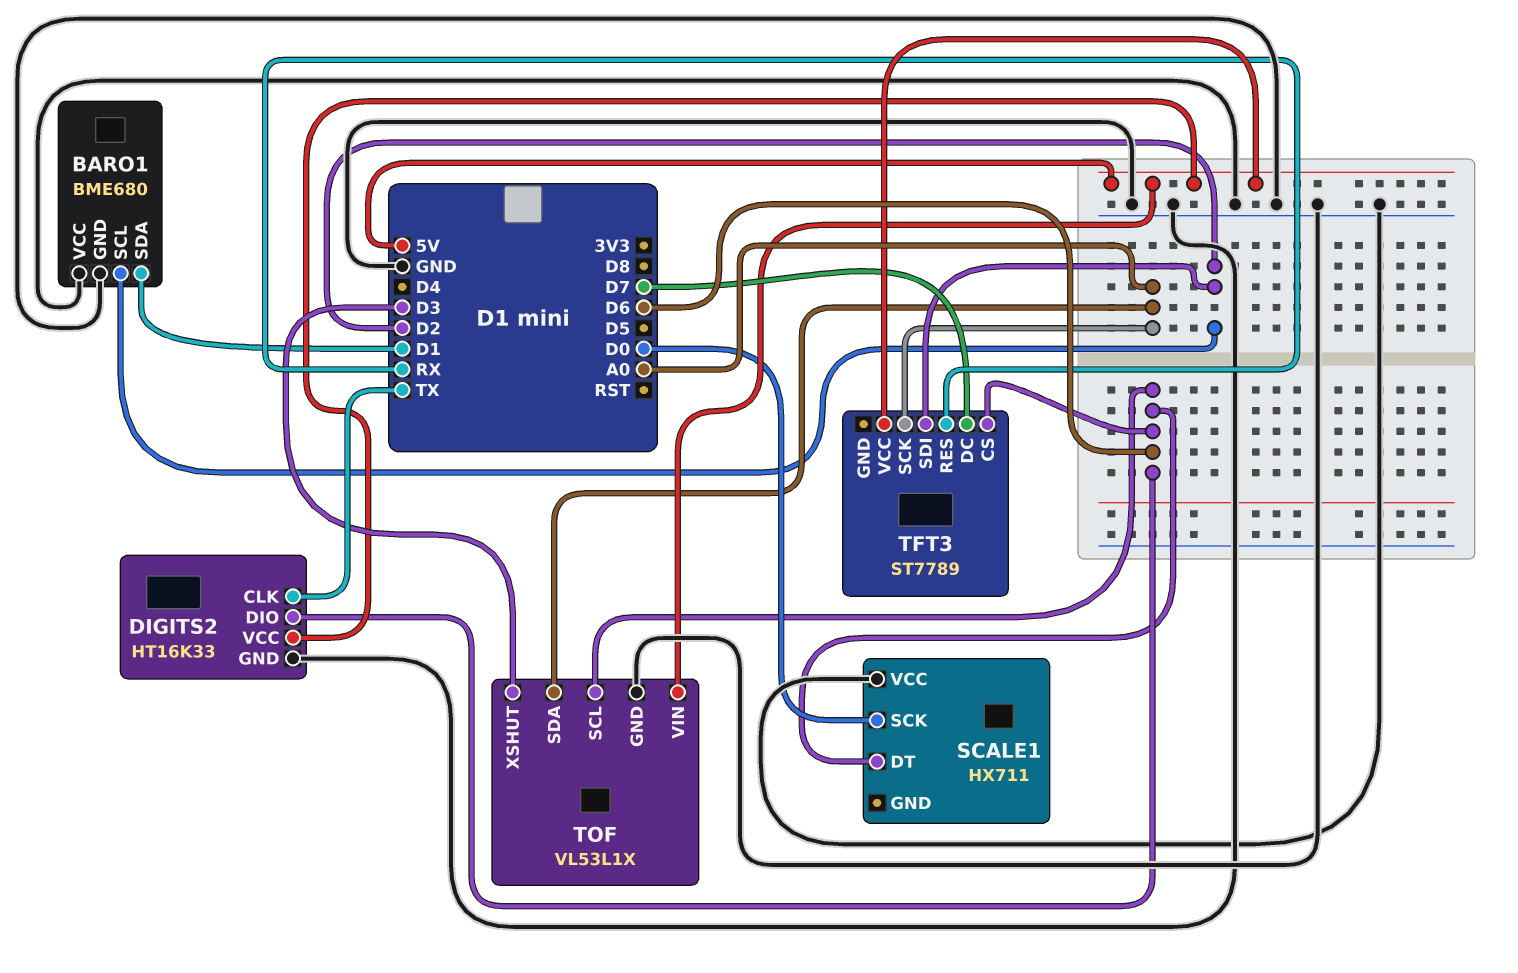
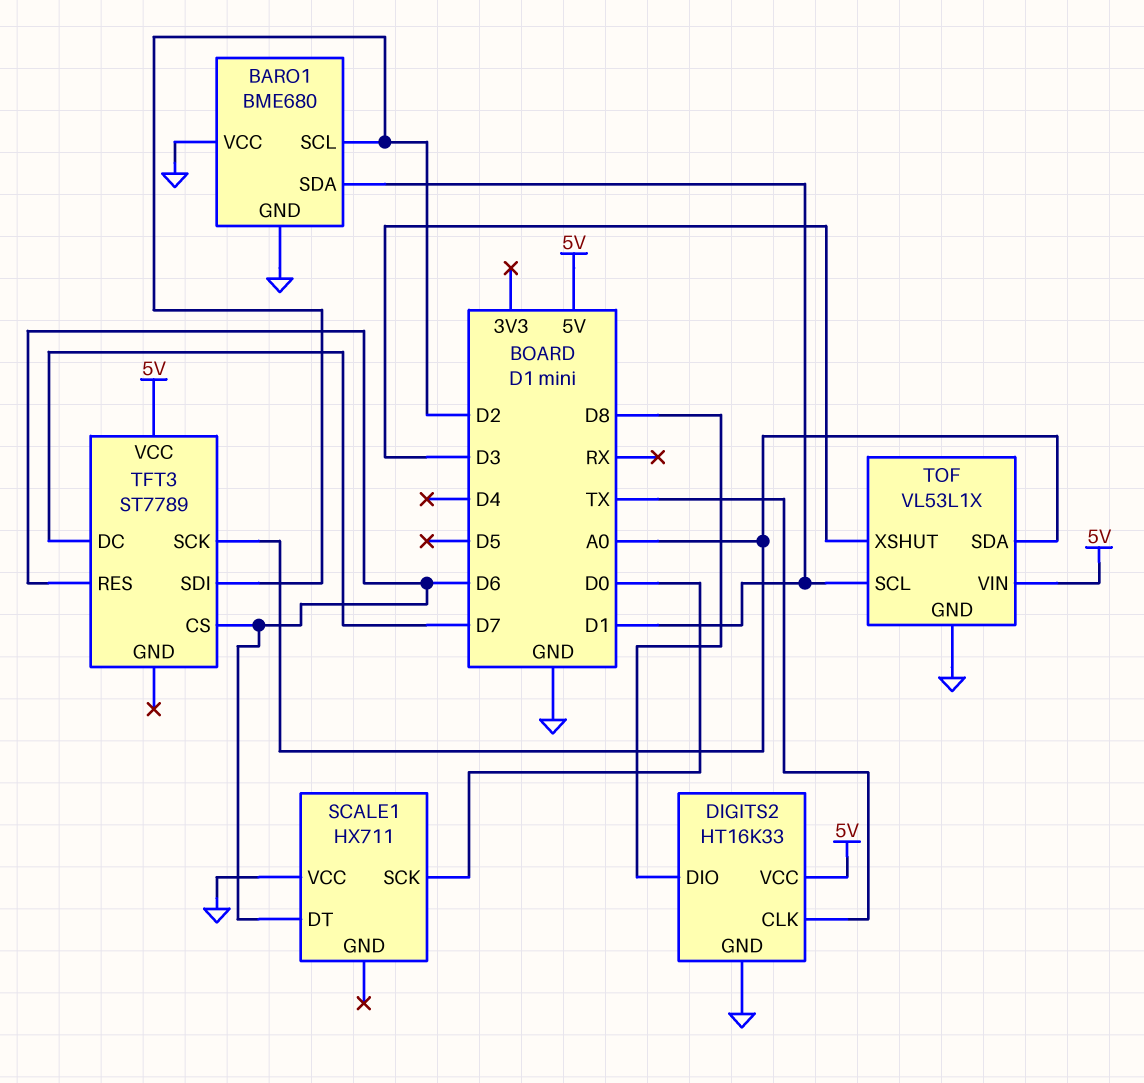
DIGITS2 pin DIO: D6 -> D8
TFT3 pin RES: RX -> D6
TOF pin SCL: D6 -> D1

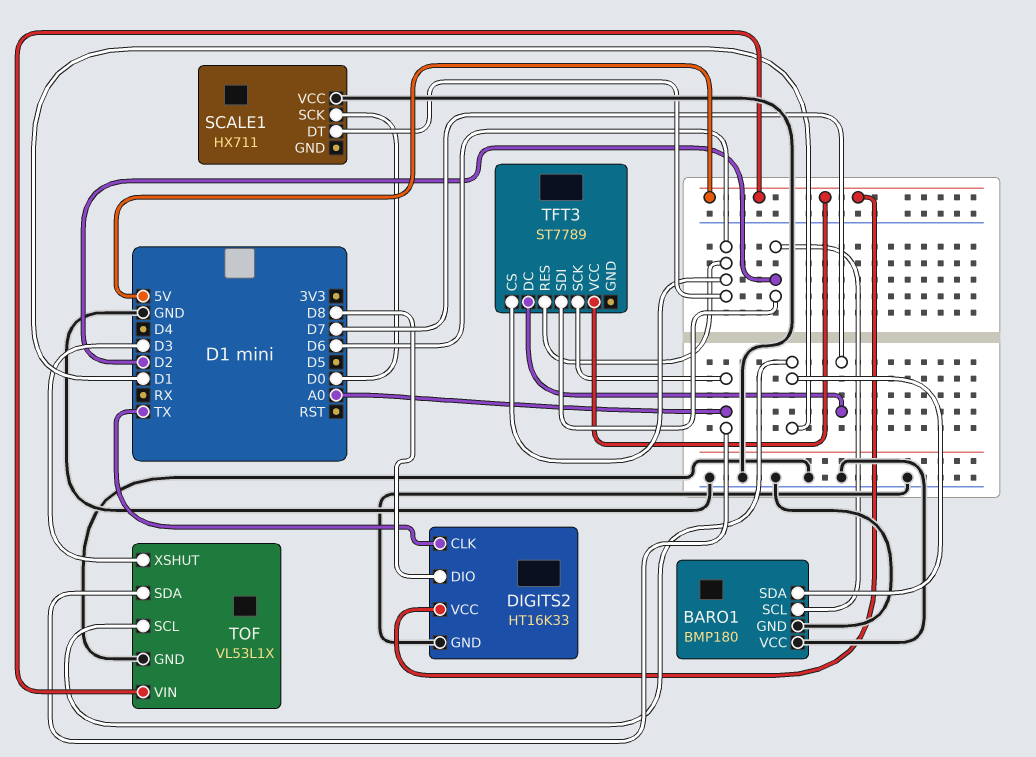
BARO1: BME680 -> BMP180

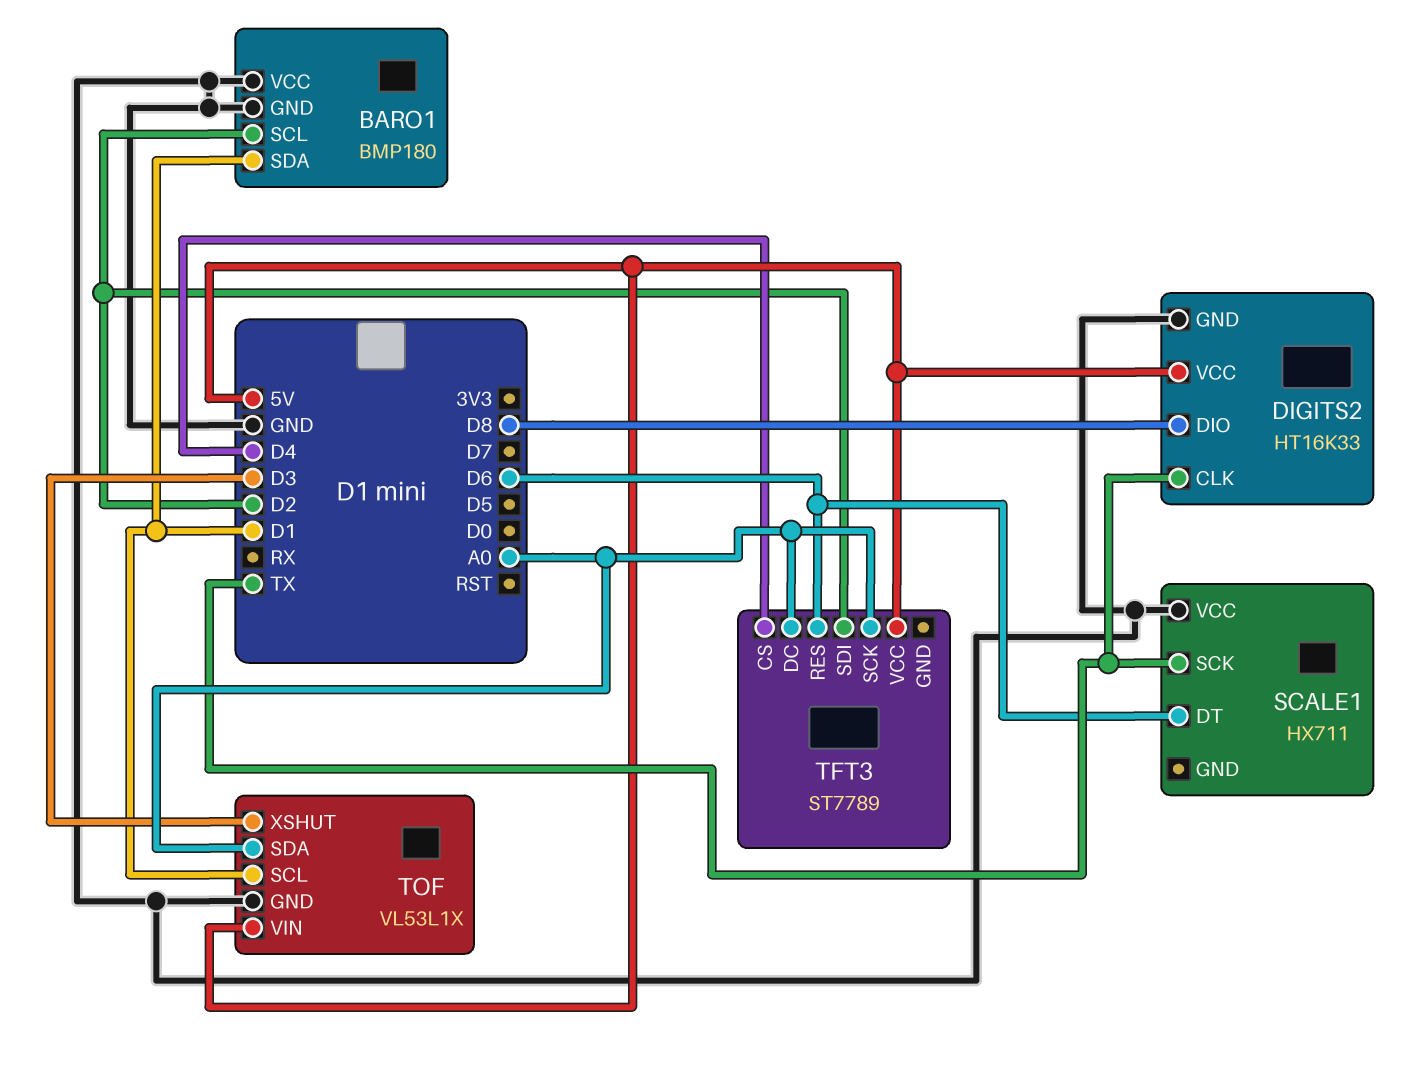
SCALE1 pin SCK: D0 -> TX
TFT3 pin CS: D6 -> D4
TFT3 pin DC: D7 -> A0

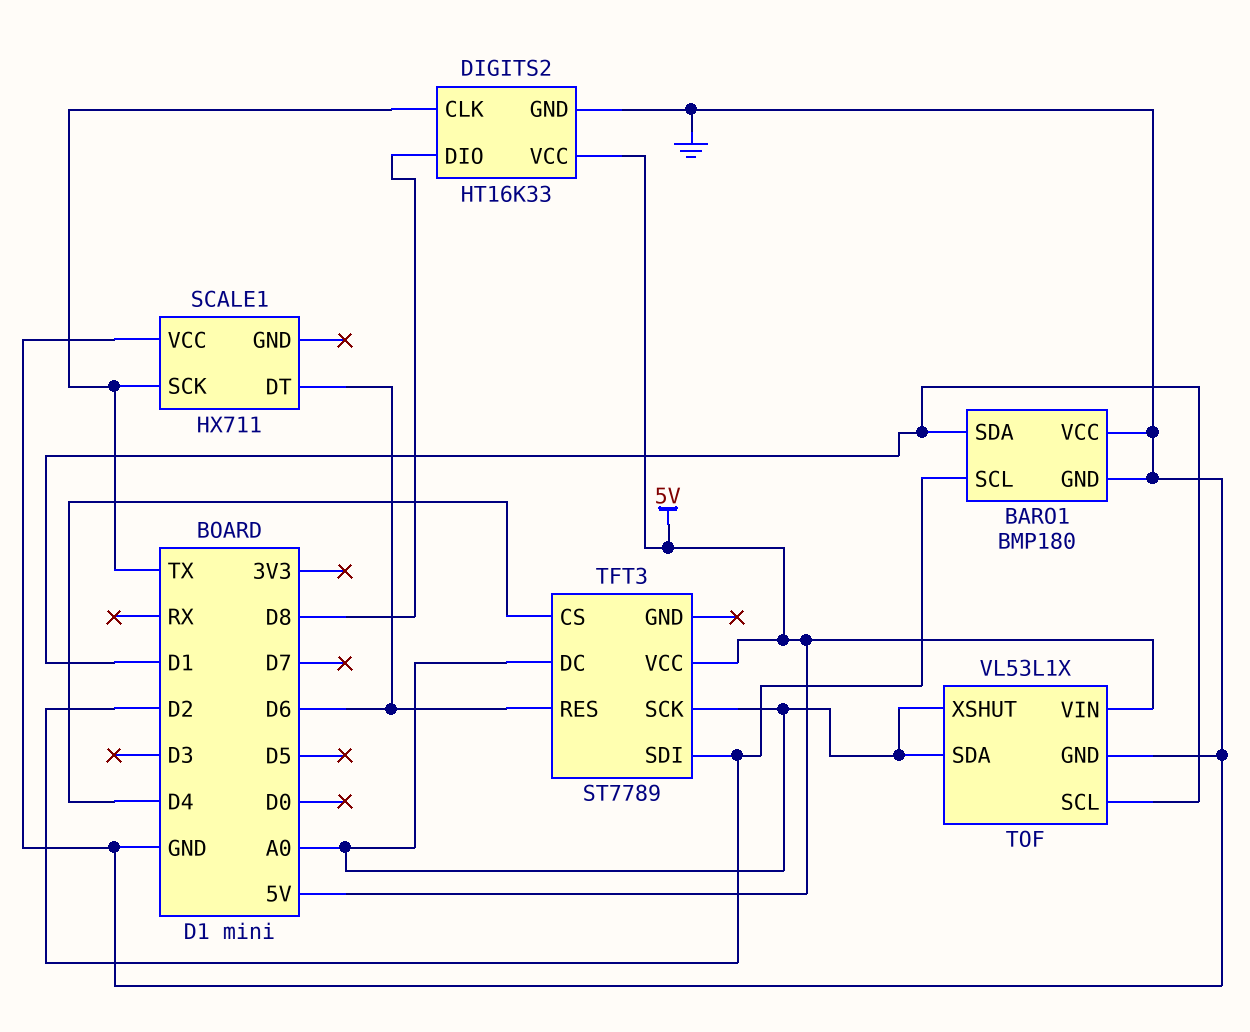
TOF pin XSHUT: D3 -> A0

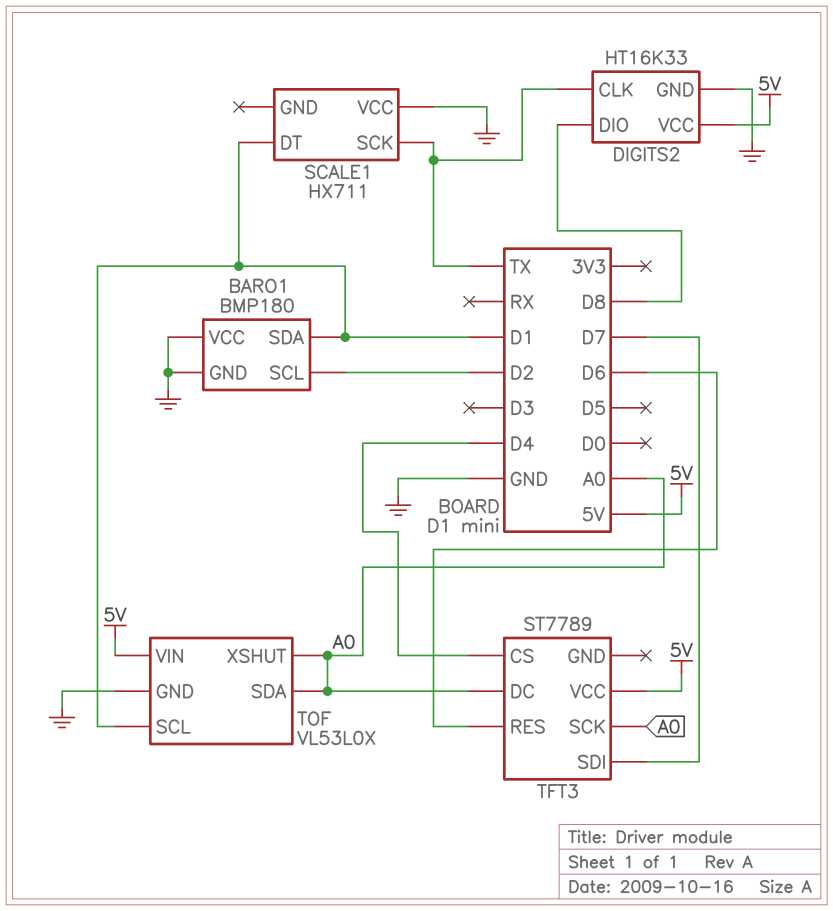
SCALE1 pin DT: D6 -> D1
TFT3 pin SDI: D2 -> D7
TOF: VL53L1X -> VL53L0X

